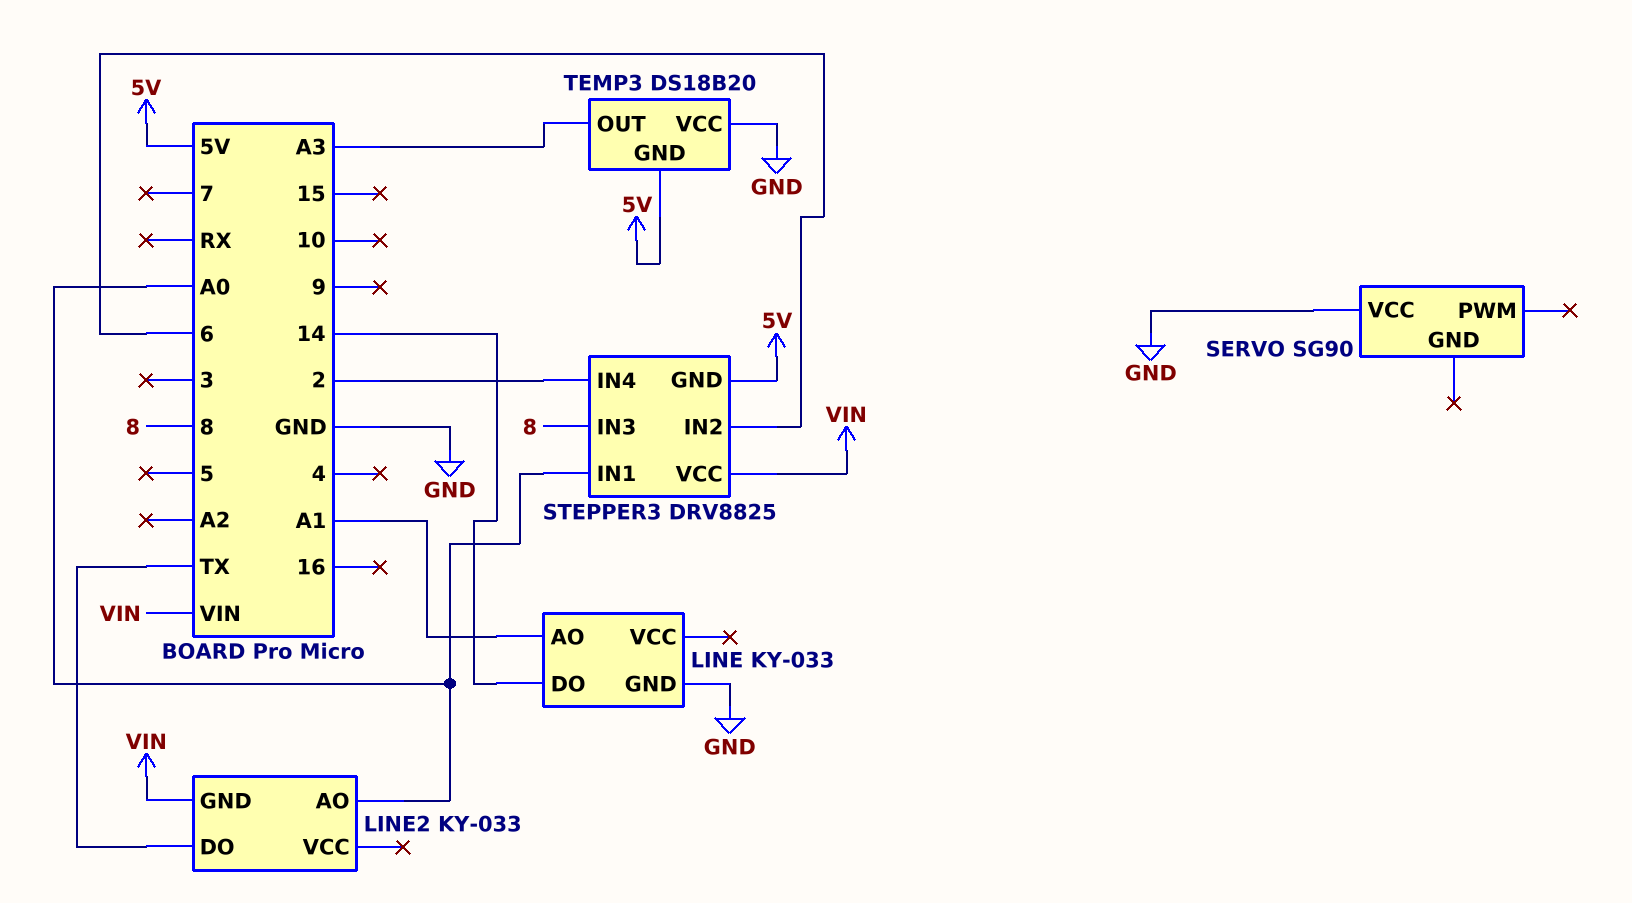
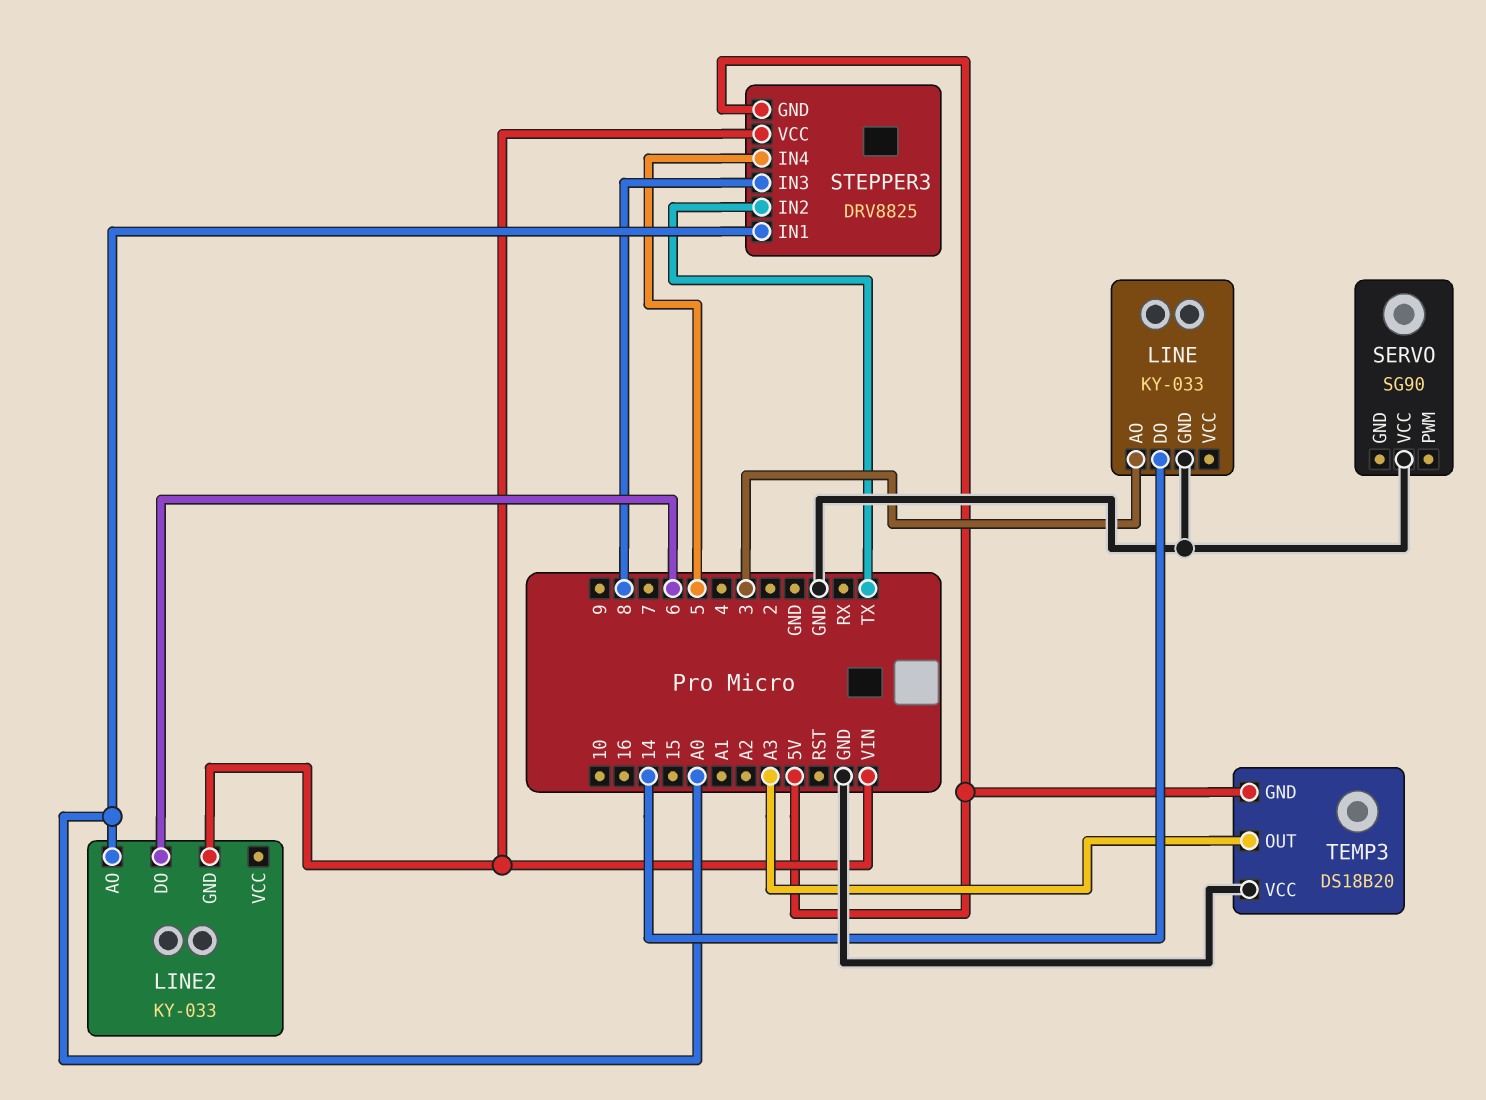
LINE pin AO: A1 -> 3
LINE2 pin DO: TX -> 6
STEPPER3 pin IN2: 6 -> TX
STEPPER3 pin IN4: 2 -> 5

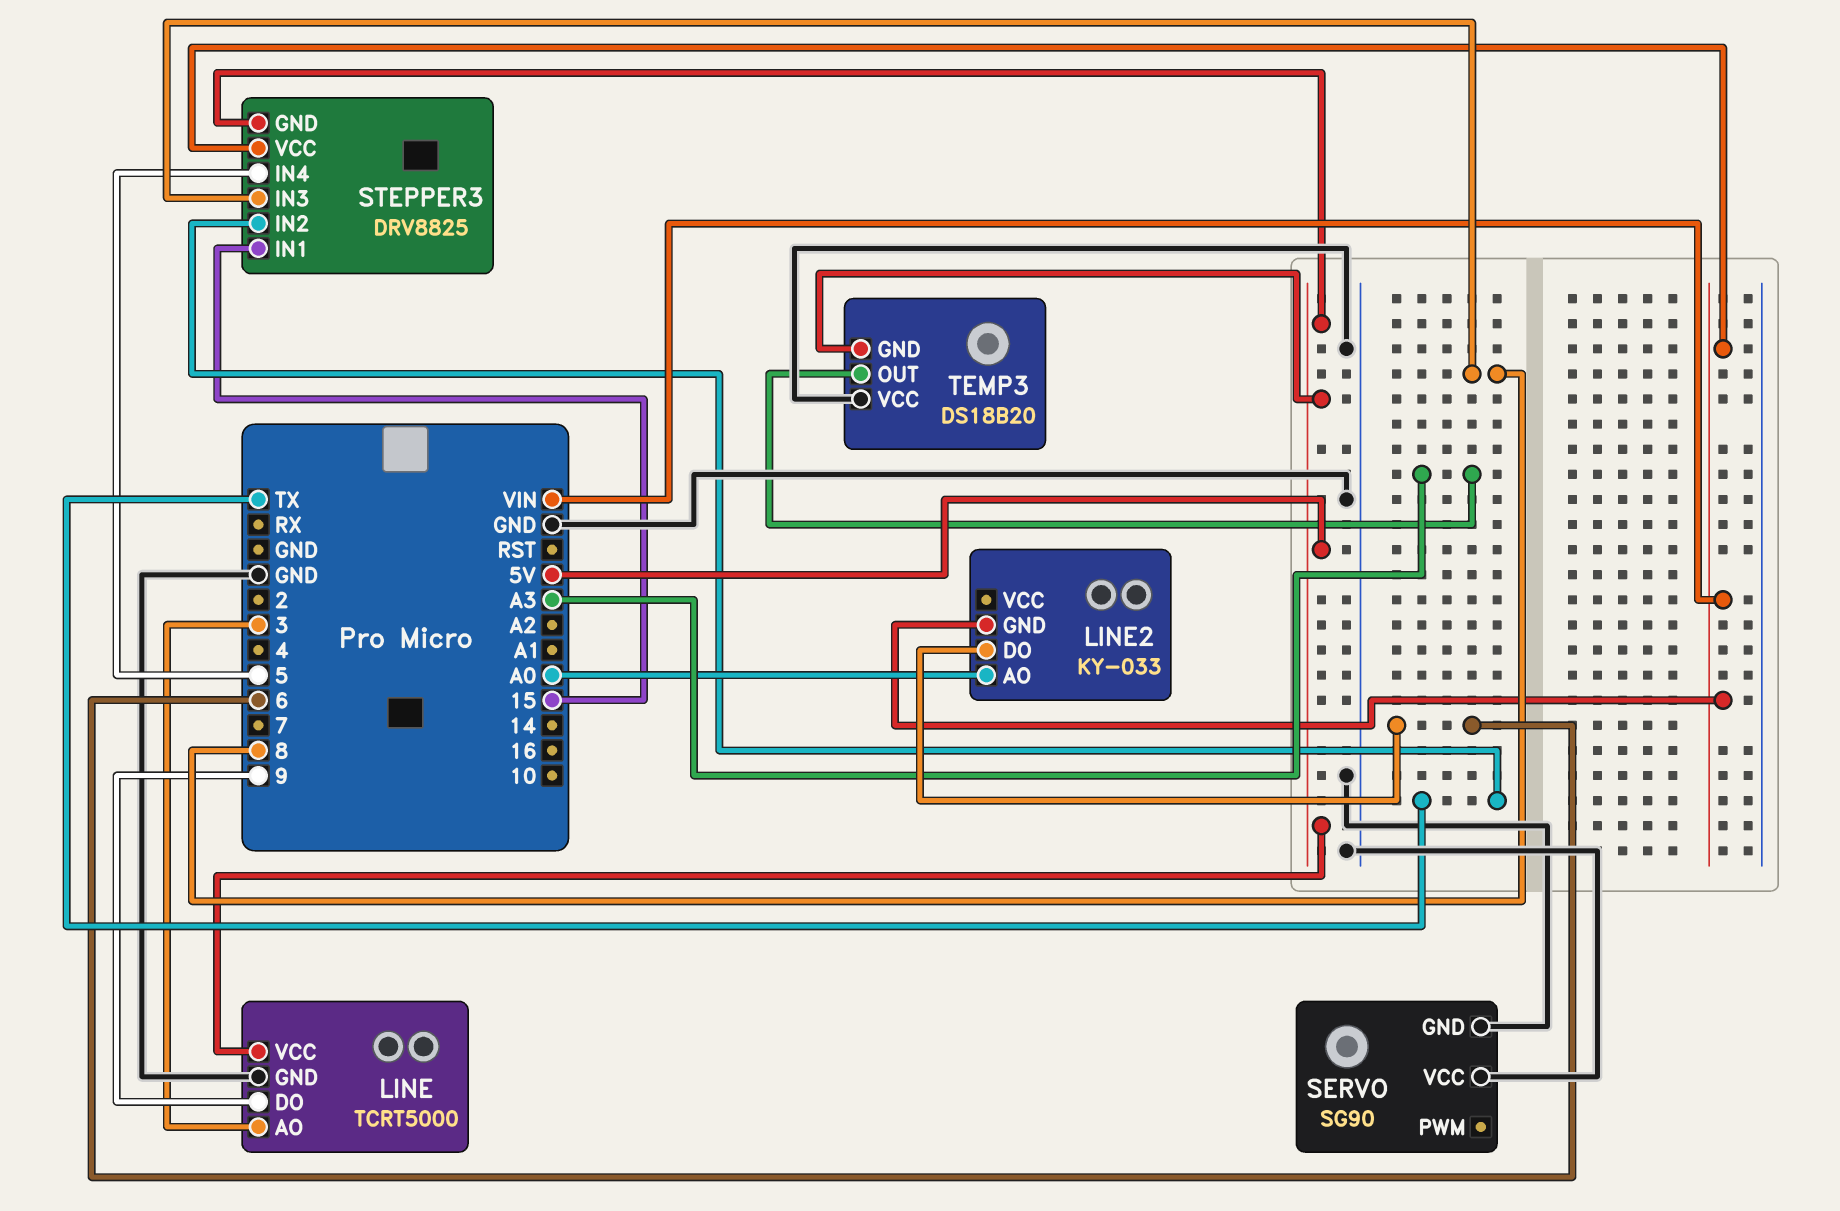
LINE: KY-033 -> TCRT5000
LINE pin DO: 14 -> 9
LINE pin VCC: none -> 5V
SERVO pin GND: none -> GND
STEPPER3 pin IN1: A0 -> 15

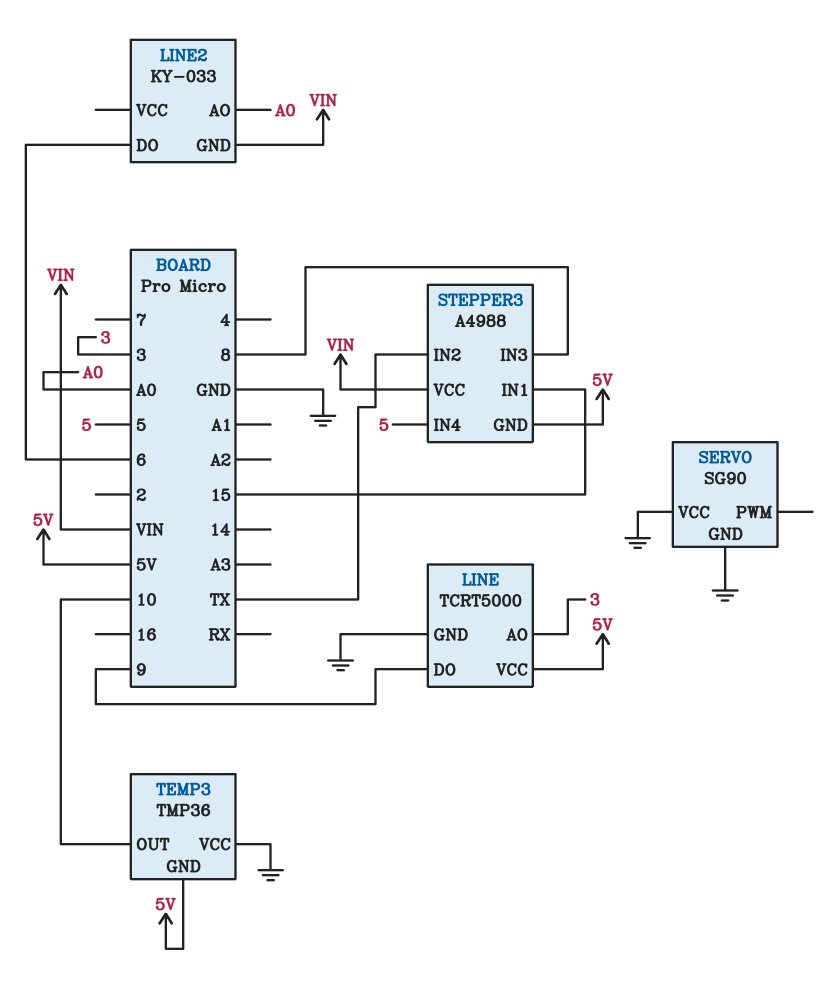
STEPPER3: DRV8825 -> A4988
TEMP3: DS18B20 -> TMP36
TEMP3 pin OUT: A3 -> 10

